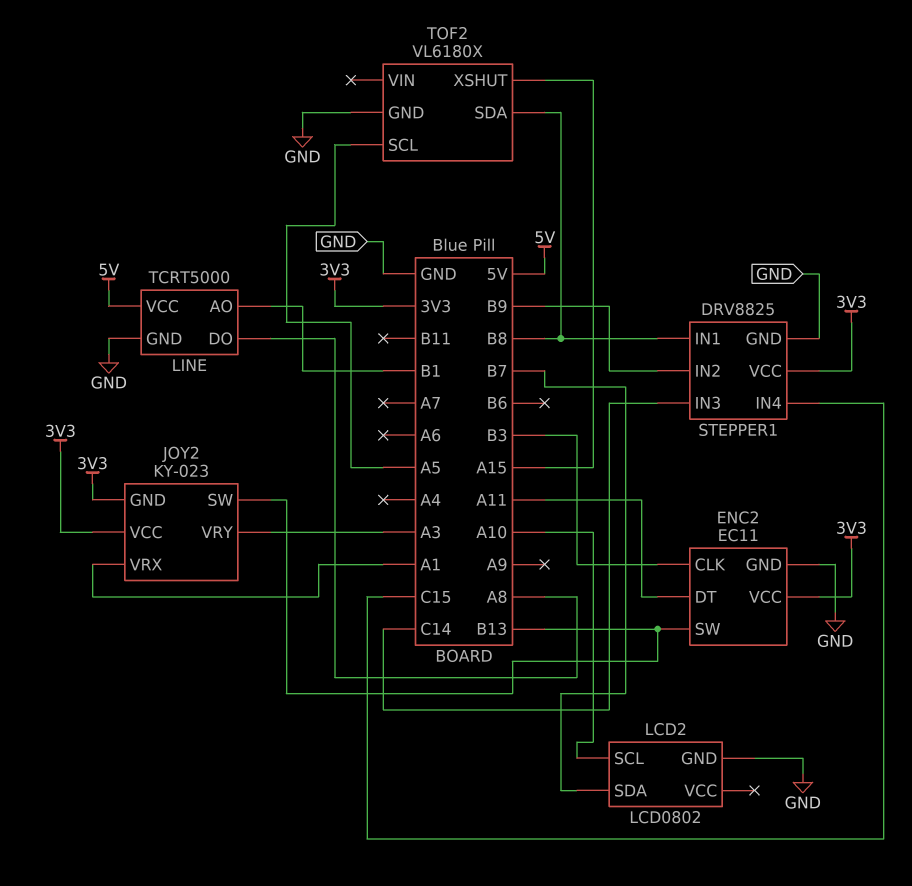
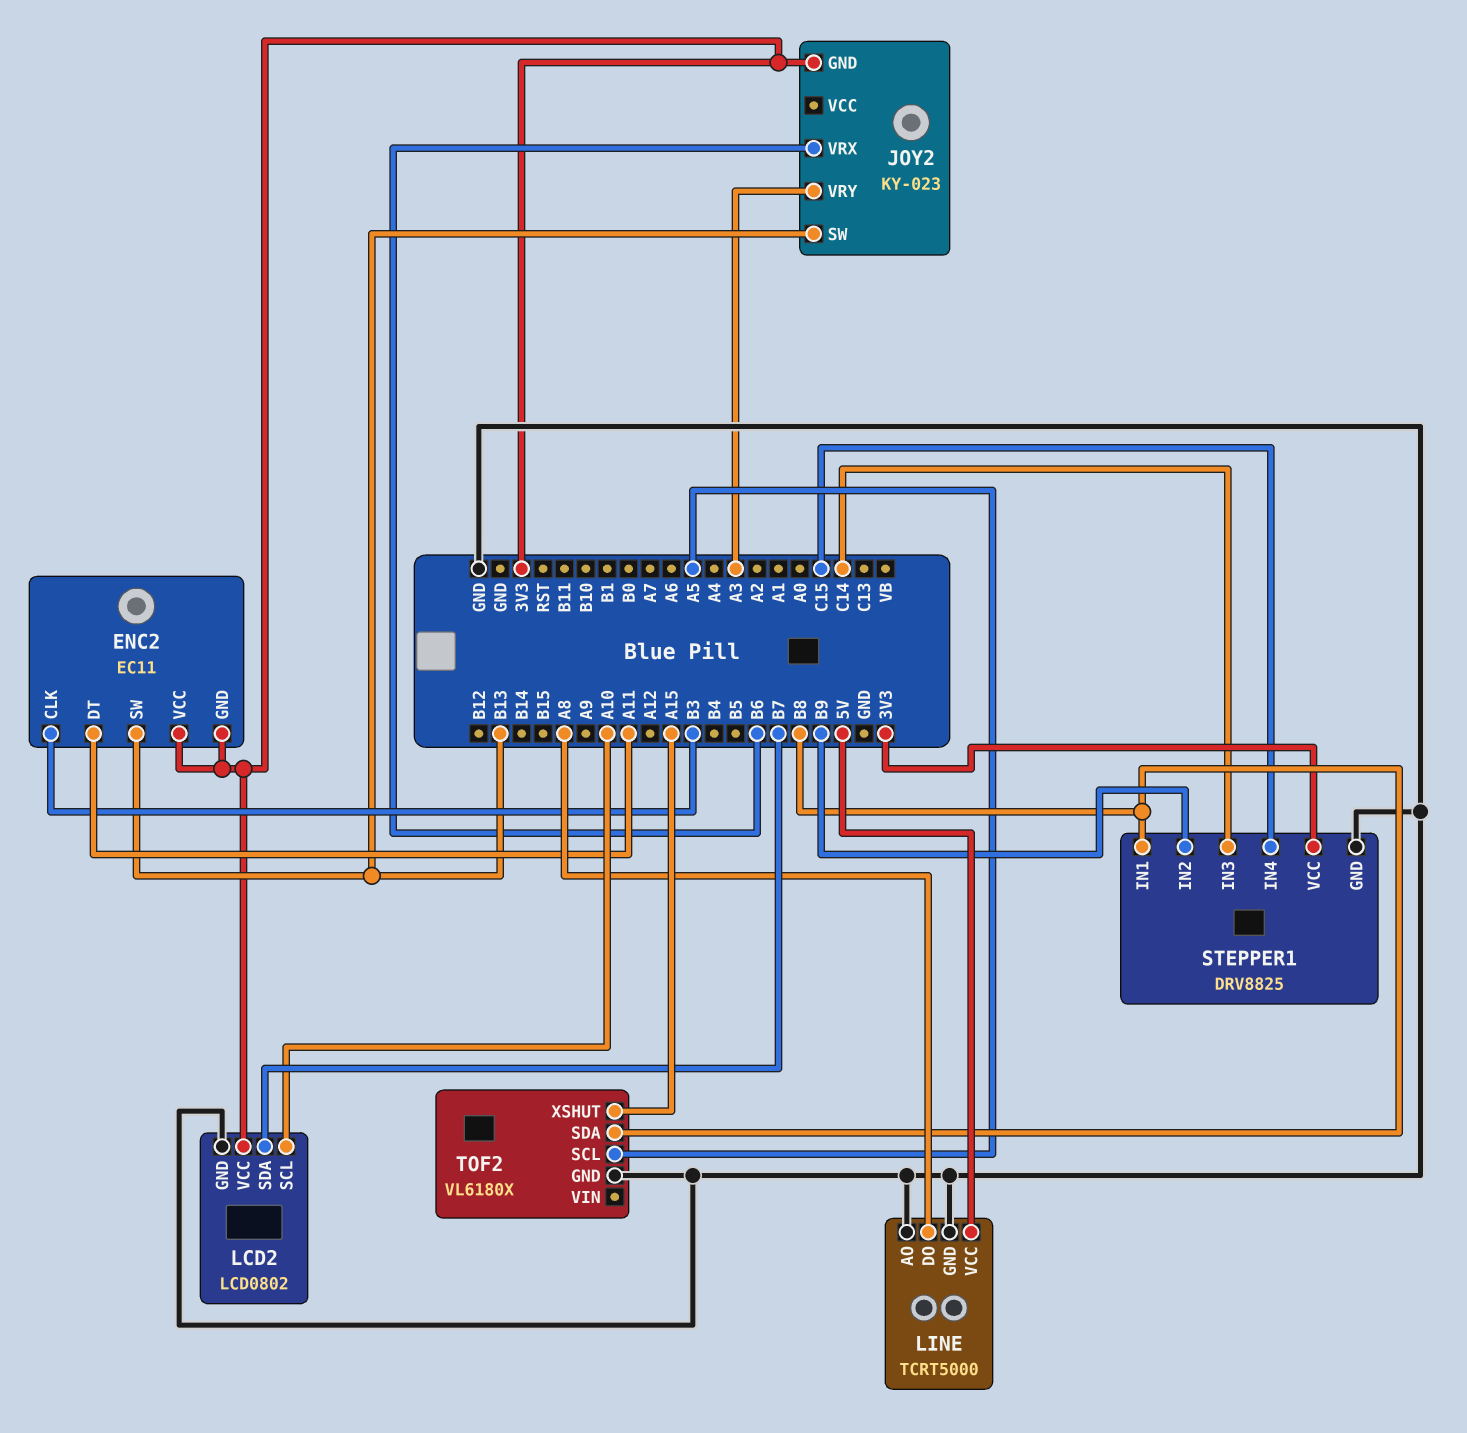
ENC2 pin GND: GND -> 3V3
JOY2 pin VCC: 3V3 -> none
JOY2 pin VRX: A1 -> B6
LCD2 pin VCC: none -> 3V3
LINE pin AO: B1 -> GND

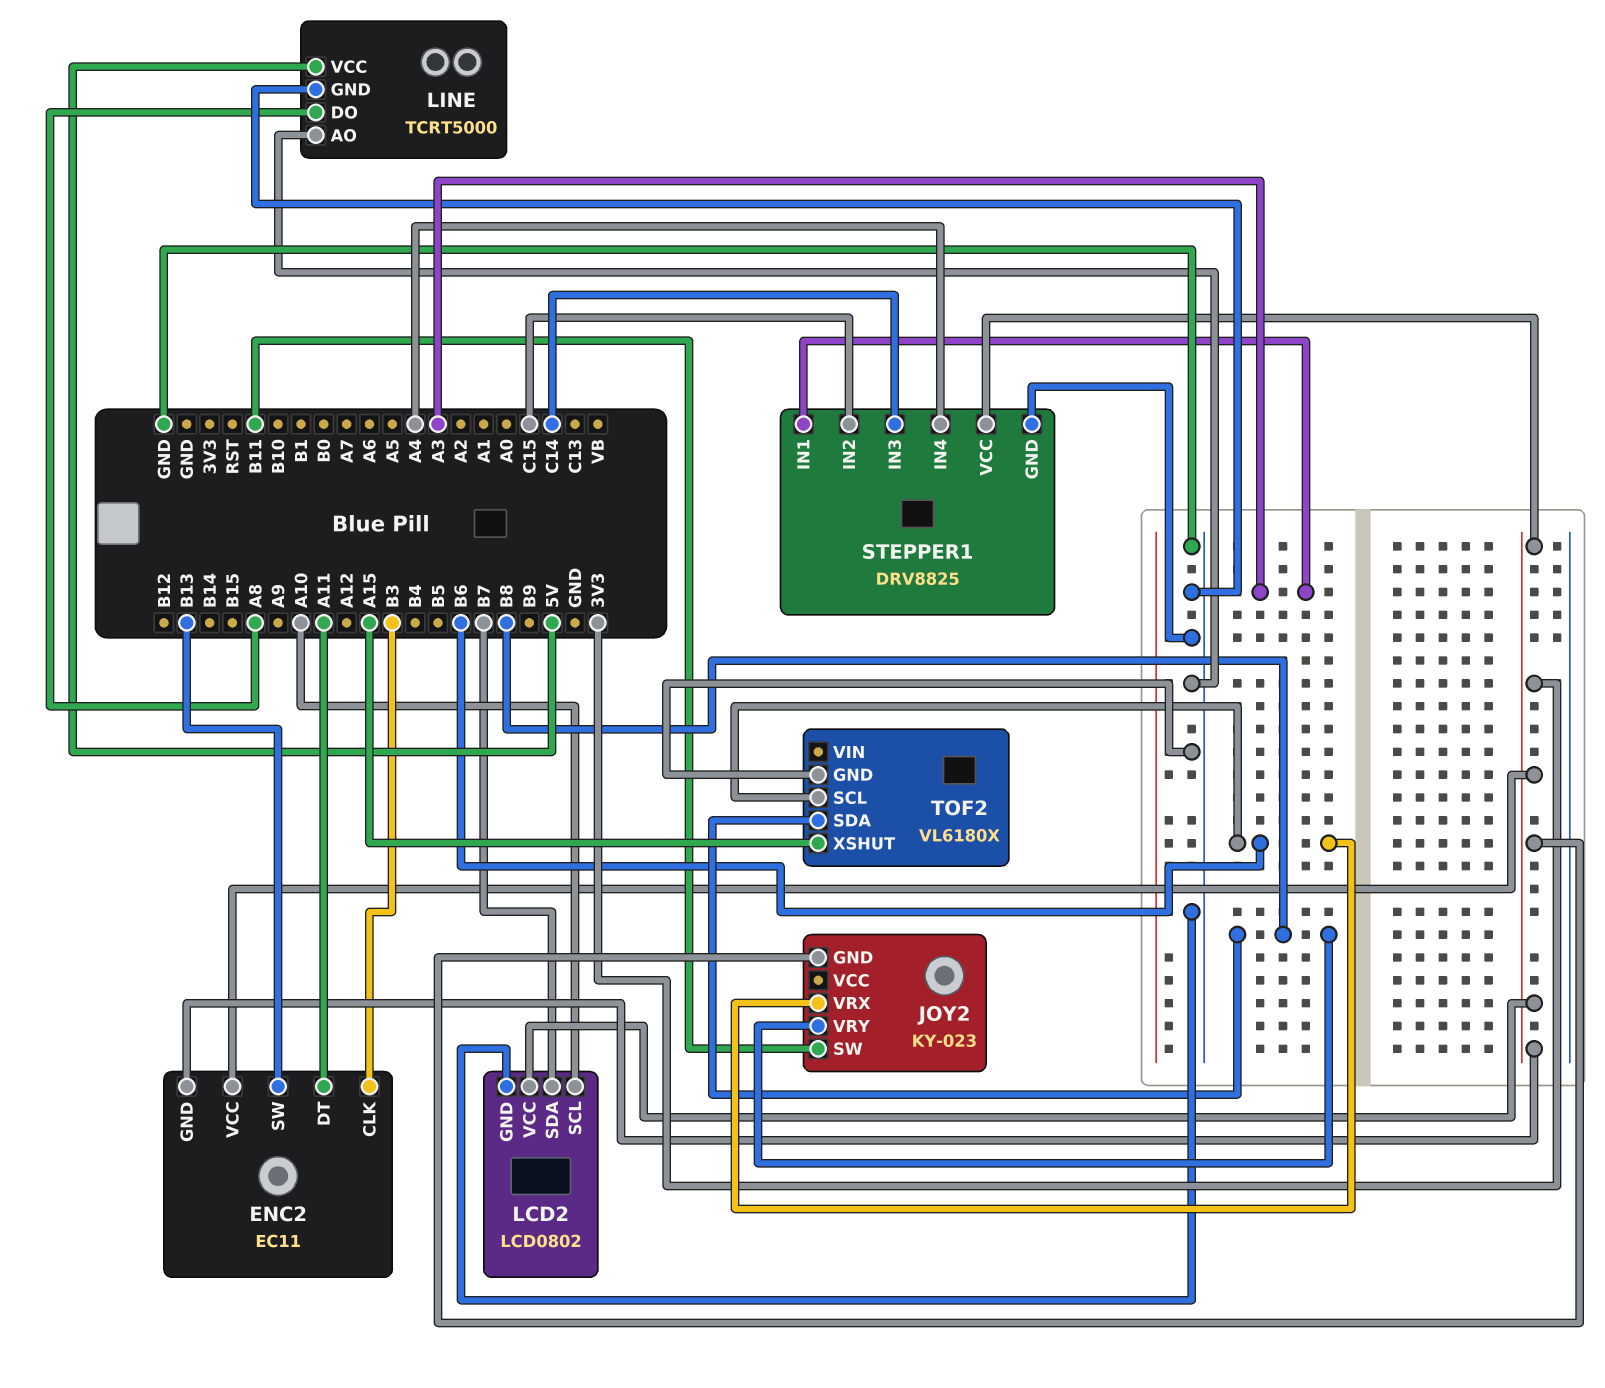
JOY2 pin SW: B13 -> B11
JOY2 pin VRY: A3 -> B8
STEPPER1 pin IN1: B8 -> A3
STEPPER1 pin IN2: B9 -> C15
STEPPER1 pin IN4: C15 -> A4
TOF2 pin SCL: A5 -> B6

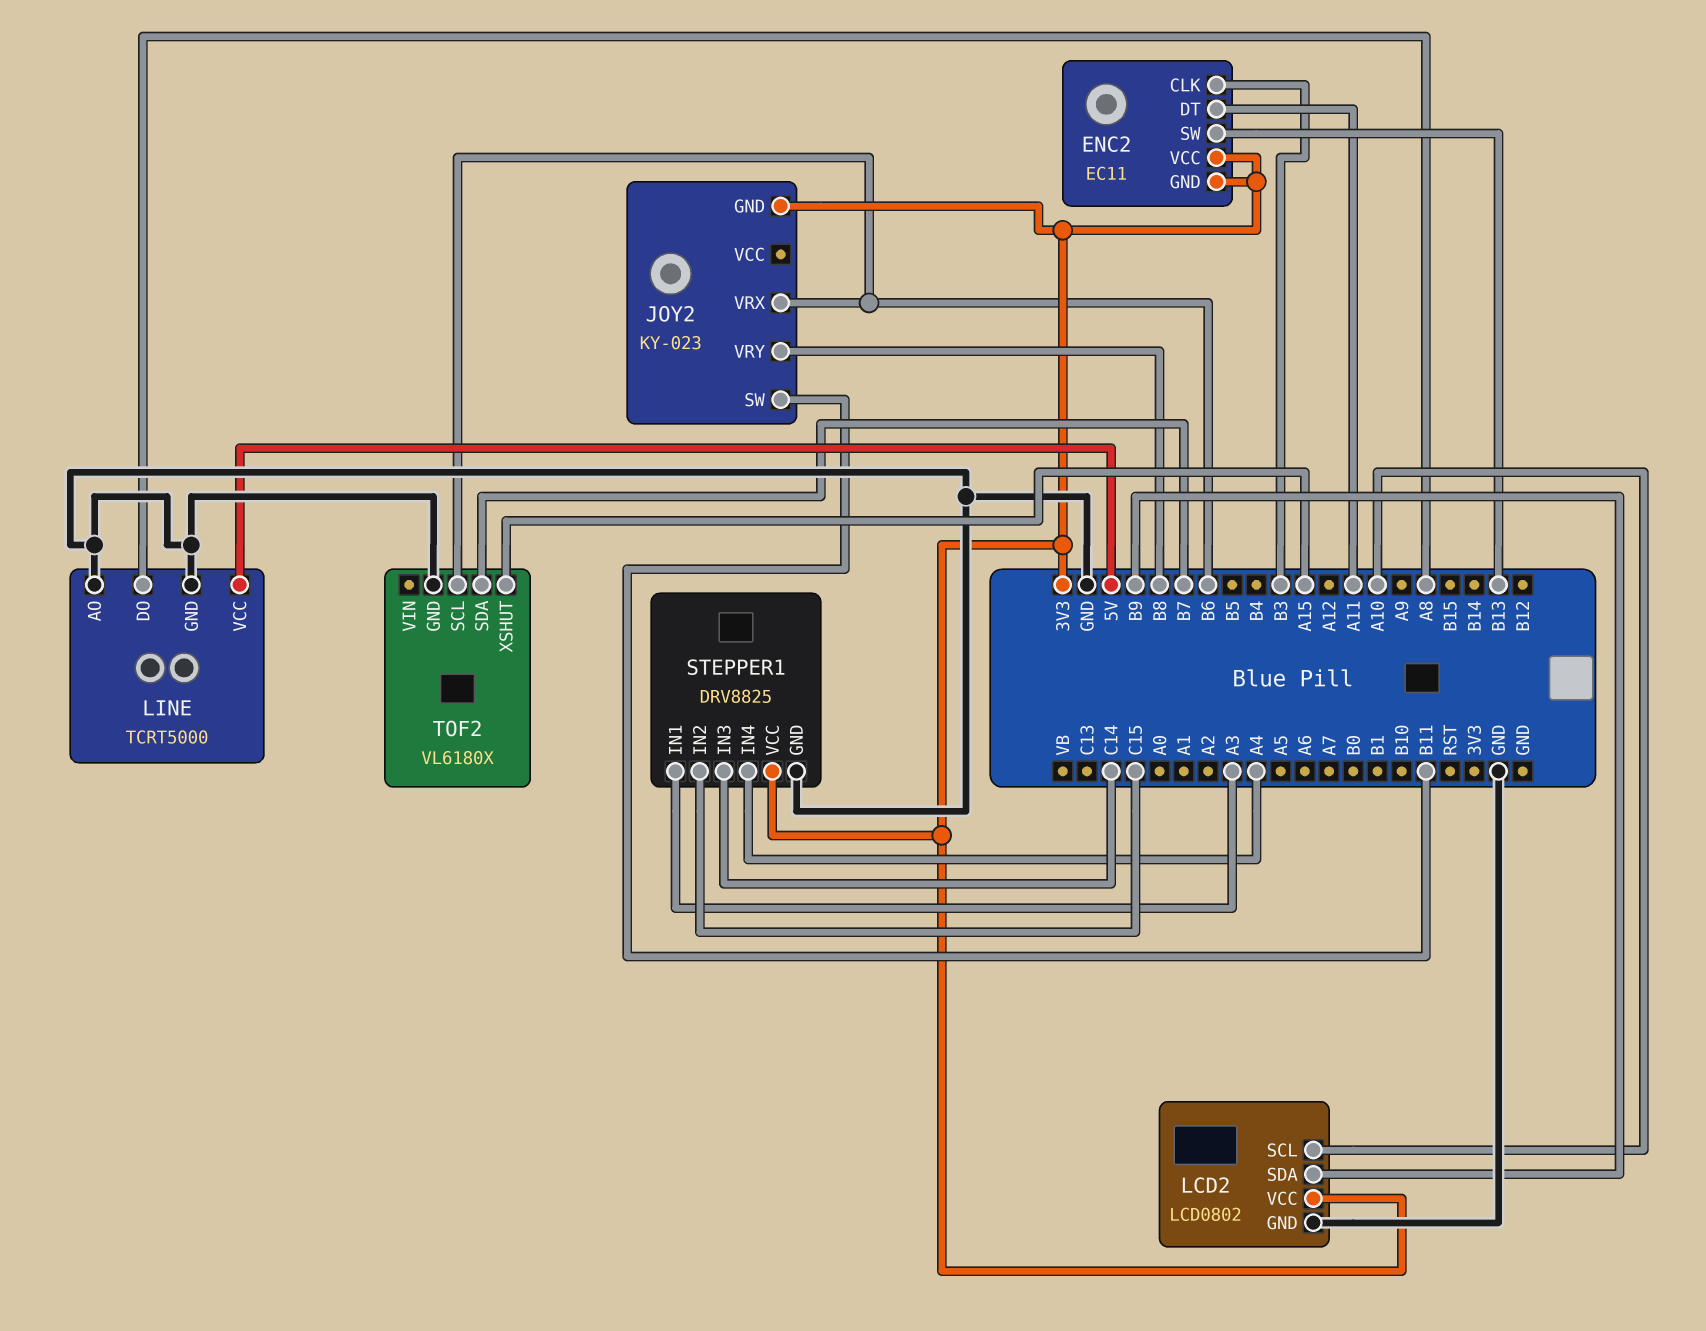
LCD2 pin SDA: B7 -> B9
TOF2 pin SDA: B8 -> B7

